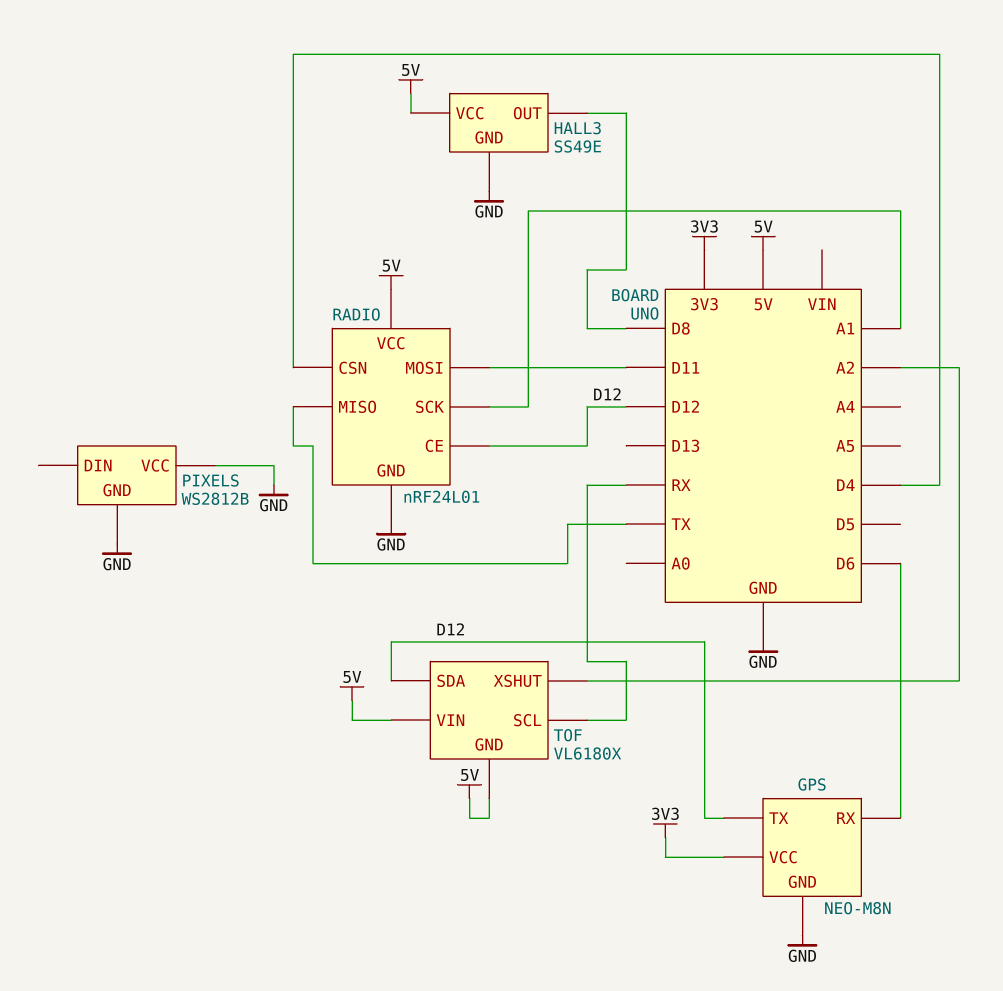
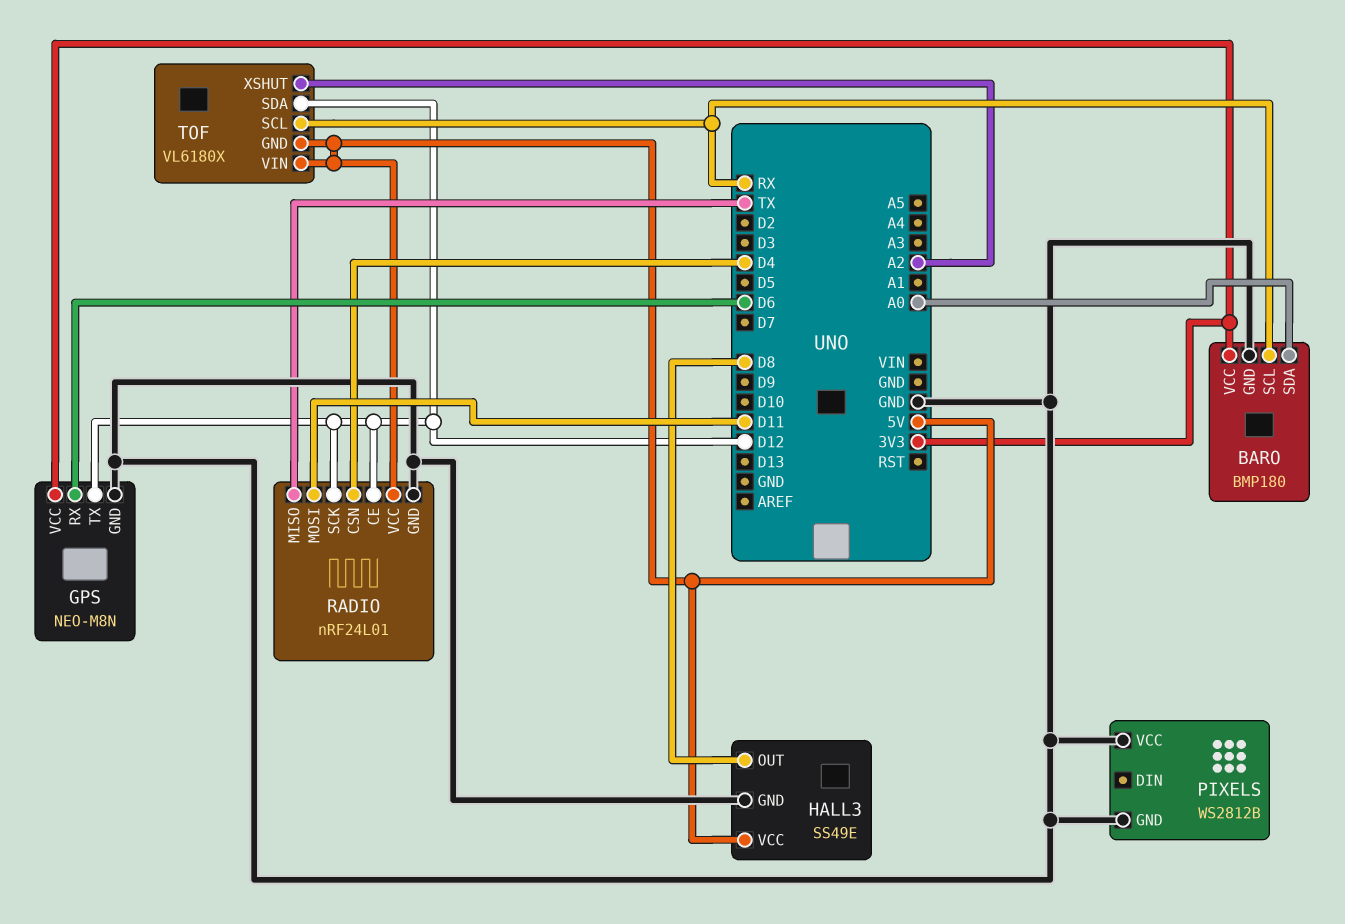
BARO: none -> BMP180
BARO pin GND: none -> GND
BARO pin SCL: none -> RX
BARO pin SDA: none -> A0
BARO pin VCC: none -> 3V3
RADIO pin SCK: A1 -> D12

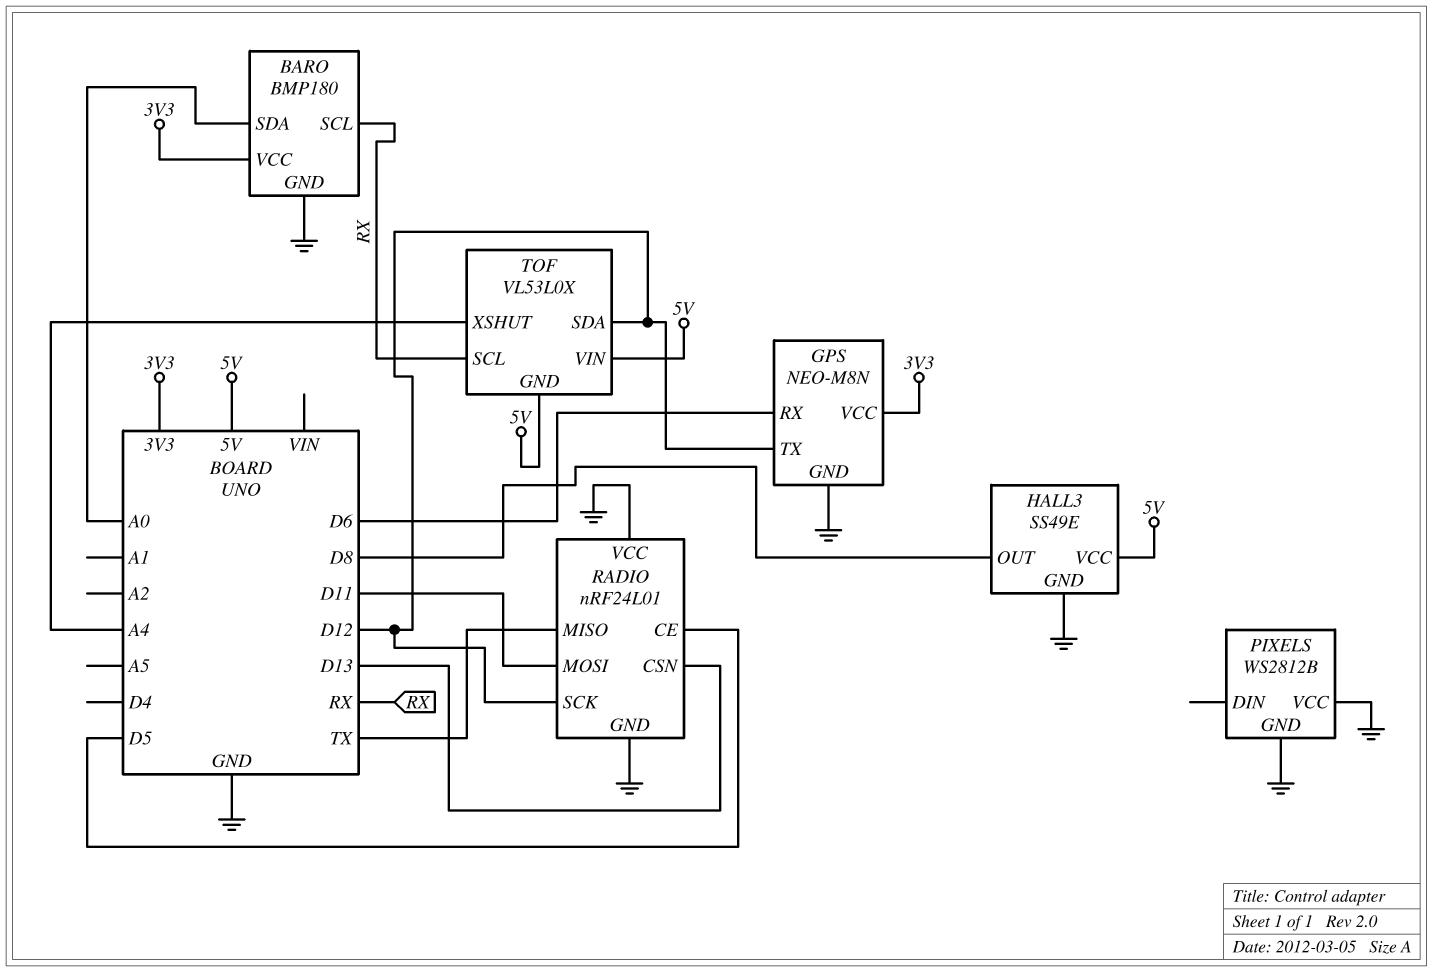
RADIO pin CE: D12 -> D5
RADIO pin CSN: D4 -> D13
RADIO pin VCC: 5V -> GND
TOF: VL6180X -> VL53L0X
TOF pin XSHUT: A2 -> A4

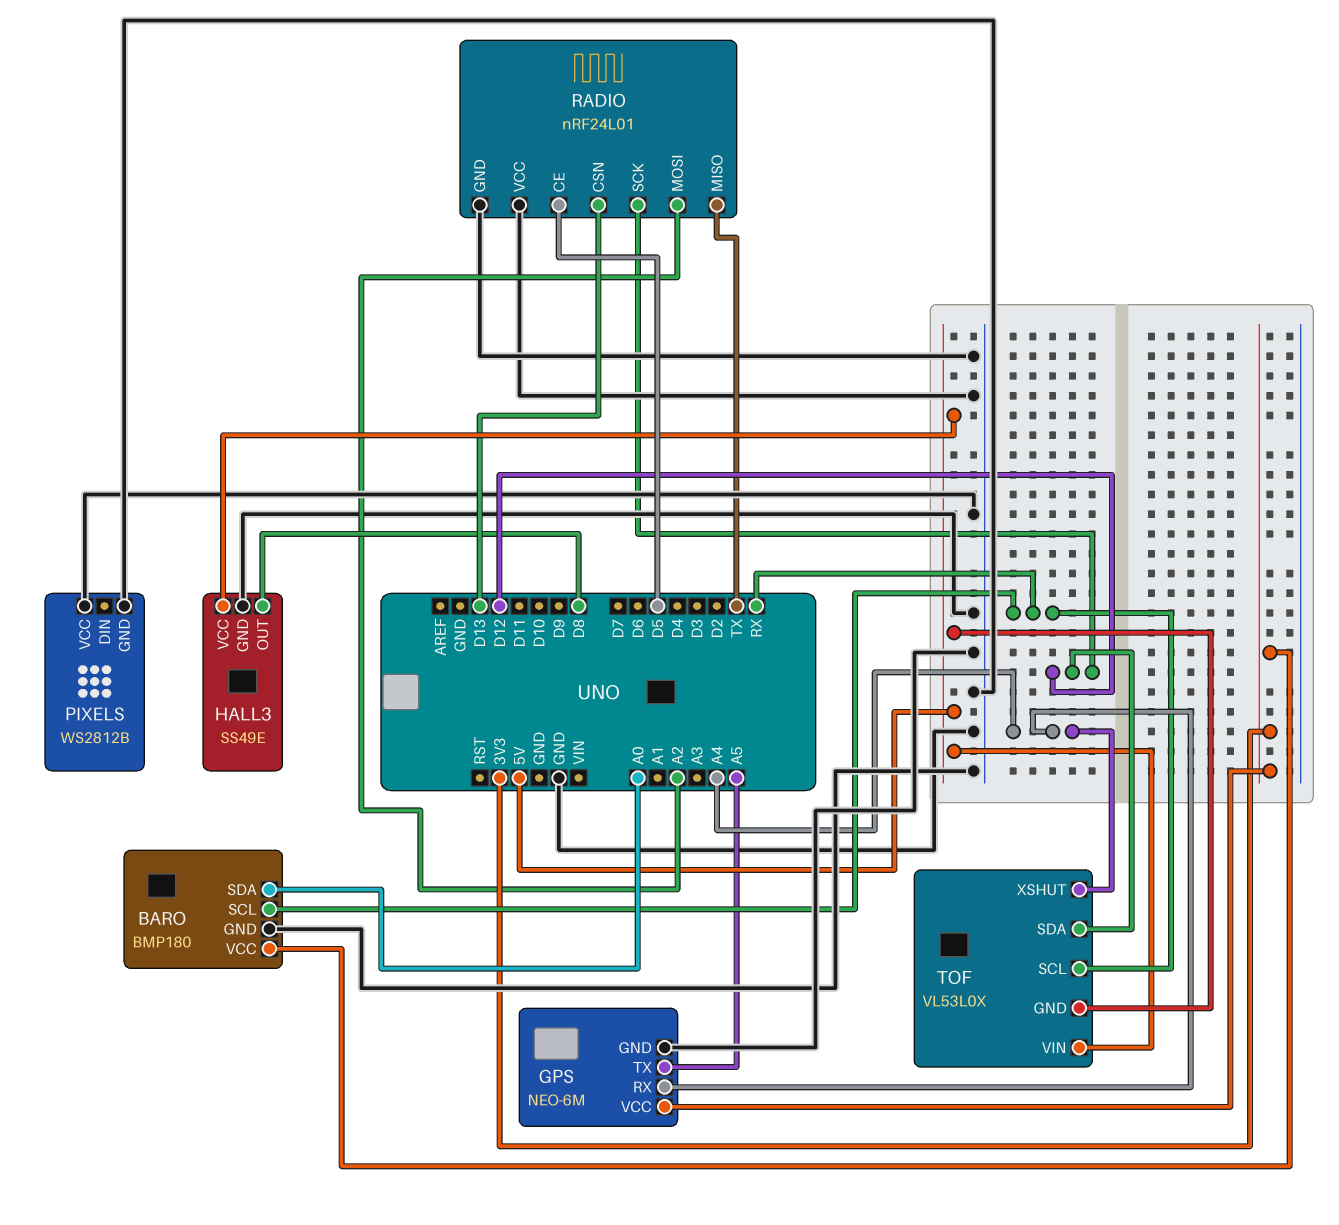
GPS: NEO-M8N -> NEO-6M
GPS pin RX: D6 -> A4
GPS pin TX: D12 -> A5
RADIO pin MOSI: D11 -> A2

